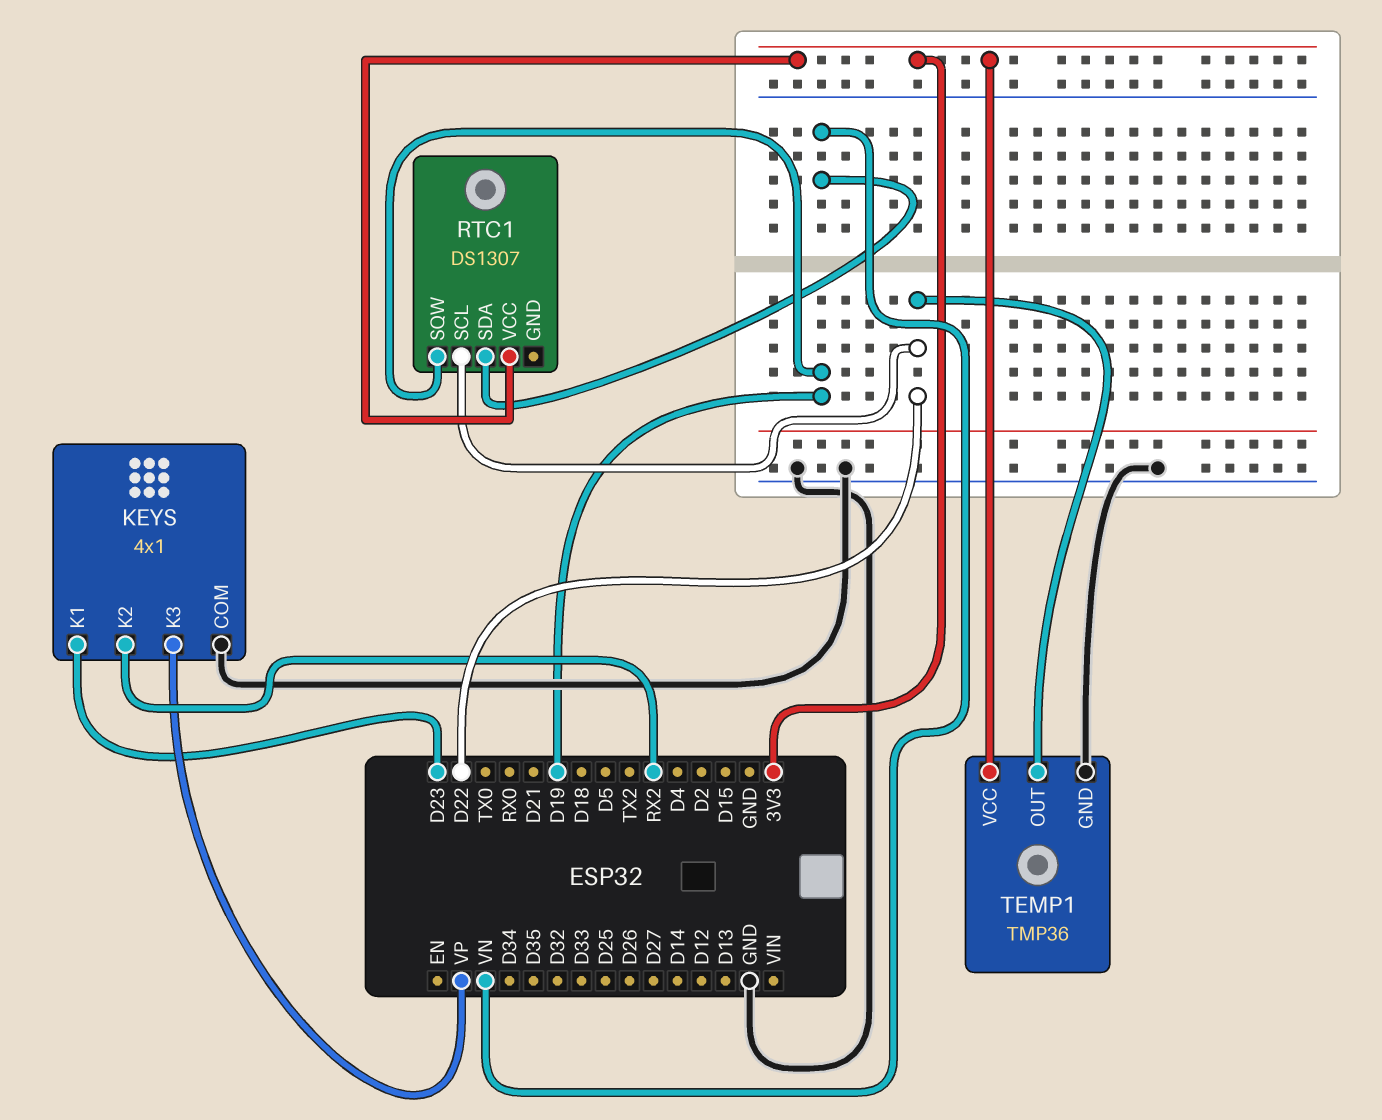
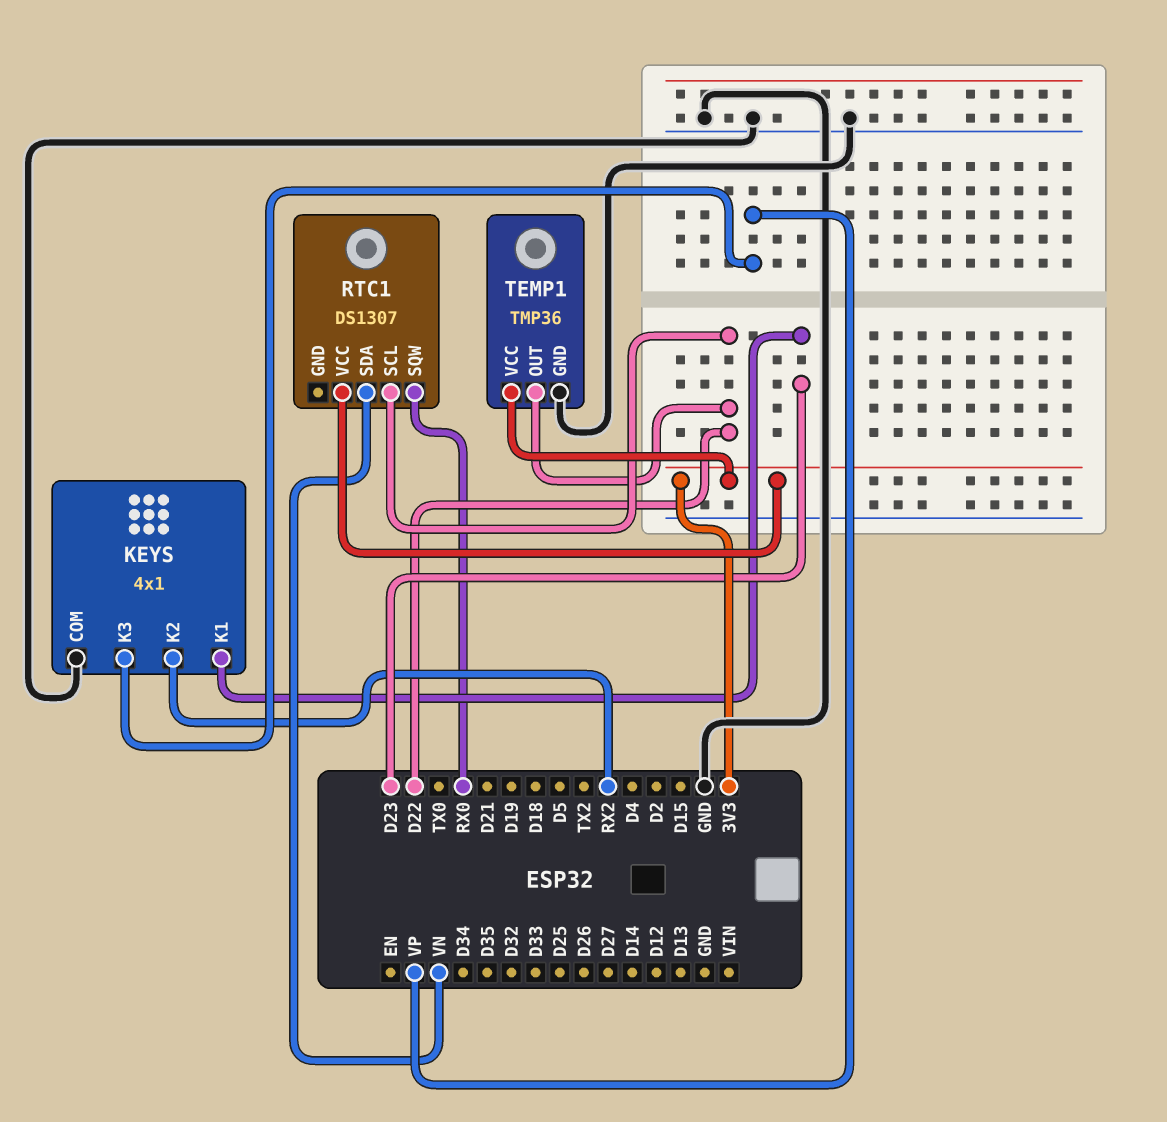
RTC1 pin SQW: D19 -> RX0

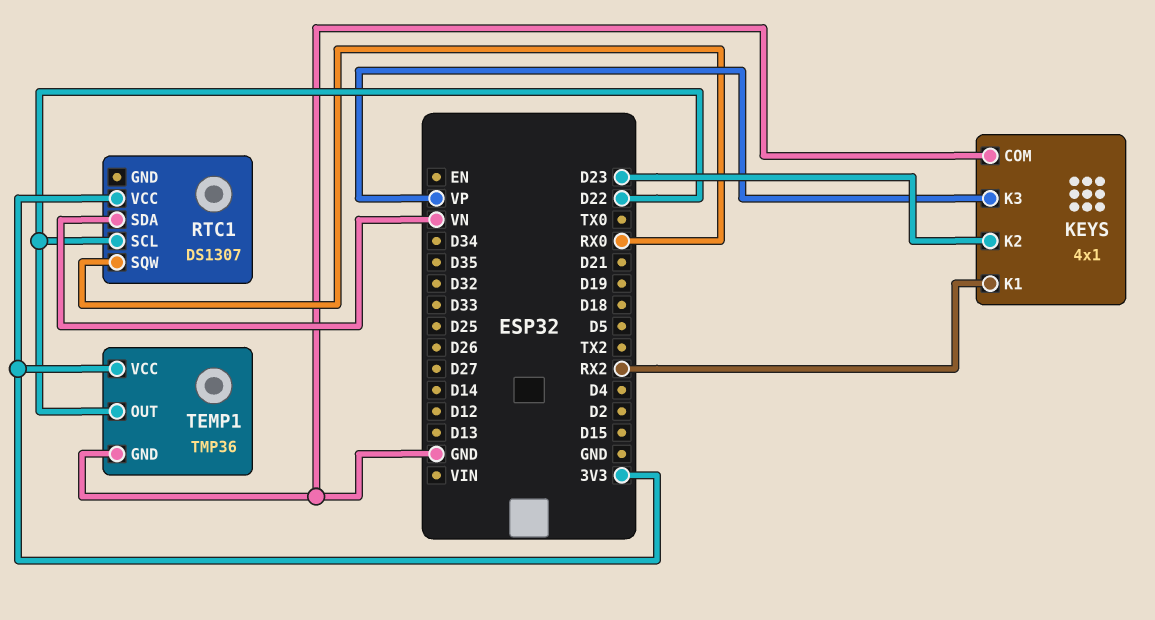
KEYS pin K1: D23 -> RX2
KEYS pin K2: RX2 -> D23

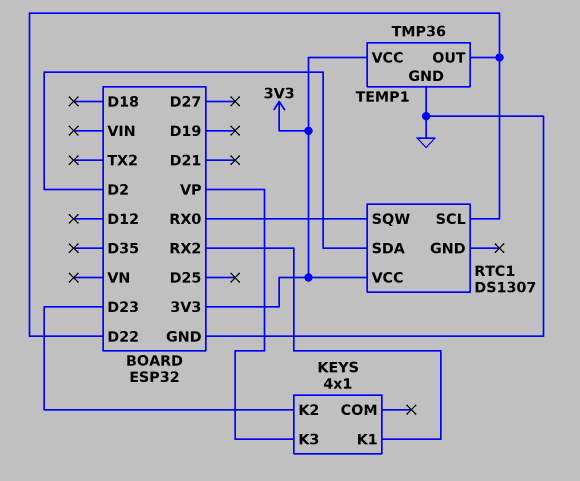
KEYS pin COM: GND -> none
RTC1 pin SDA: VN -> D2

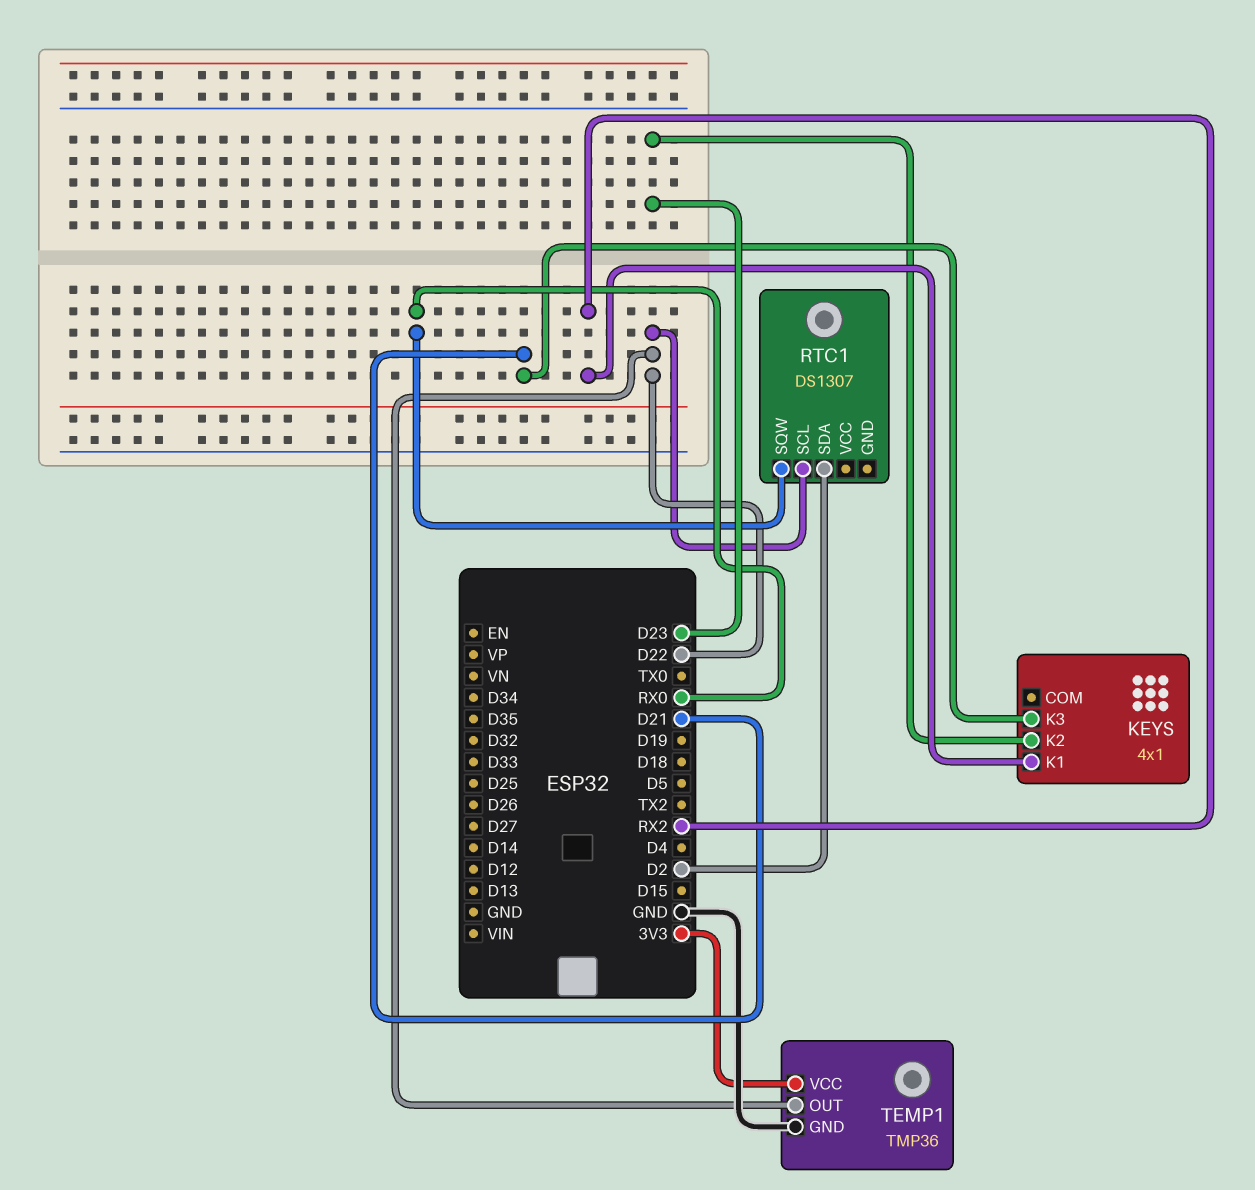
KEYS pin K3: VP -> D21
RTC1 pin VCC: 3V3 -> none

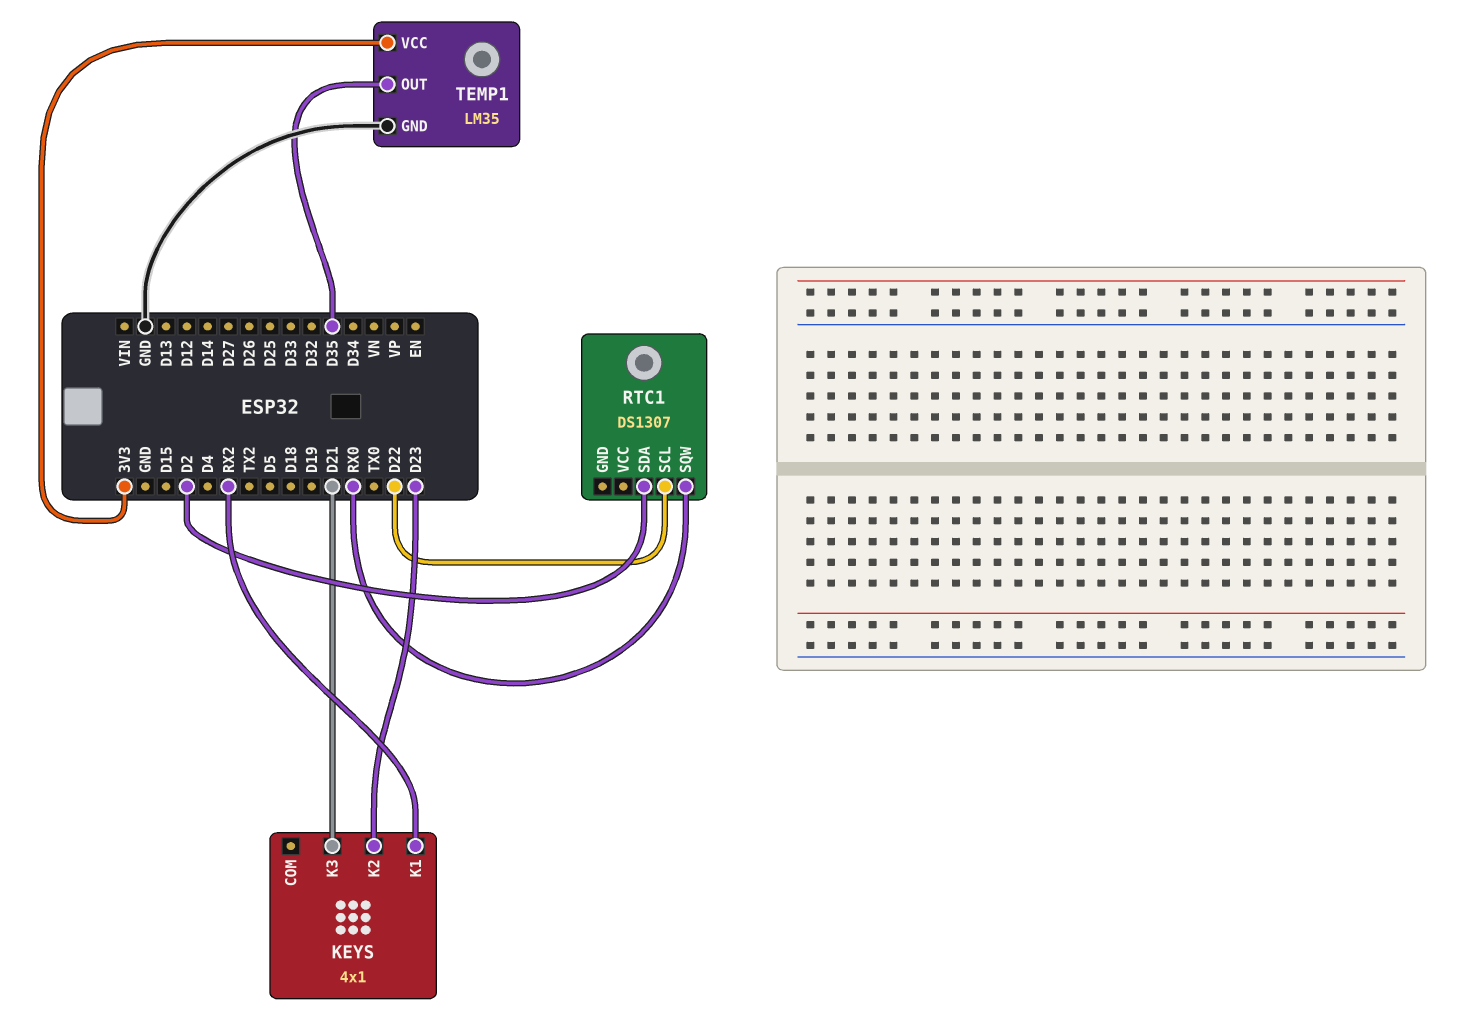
TEMP1: TMP36 -> LM35
TEMP1 pin OUT: D22 -> D35

